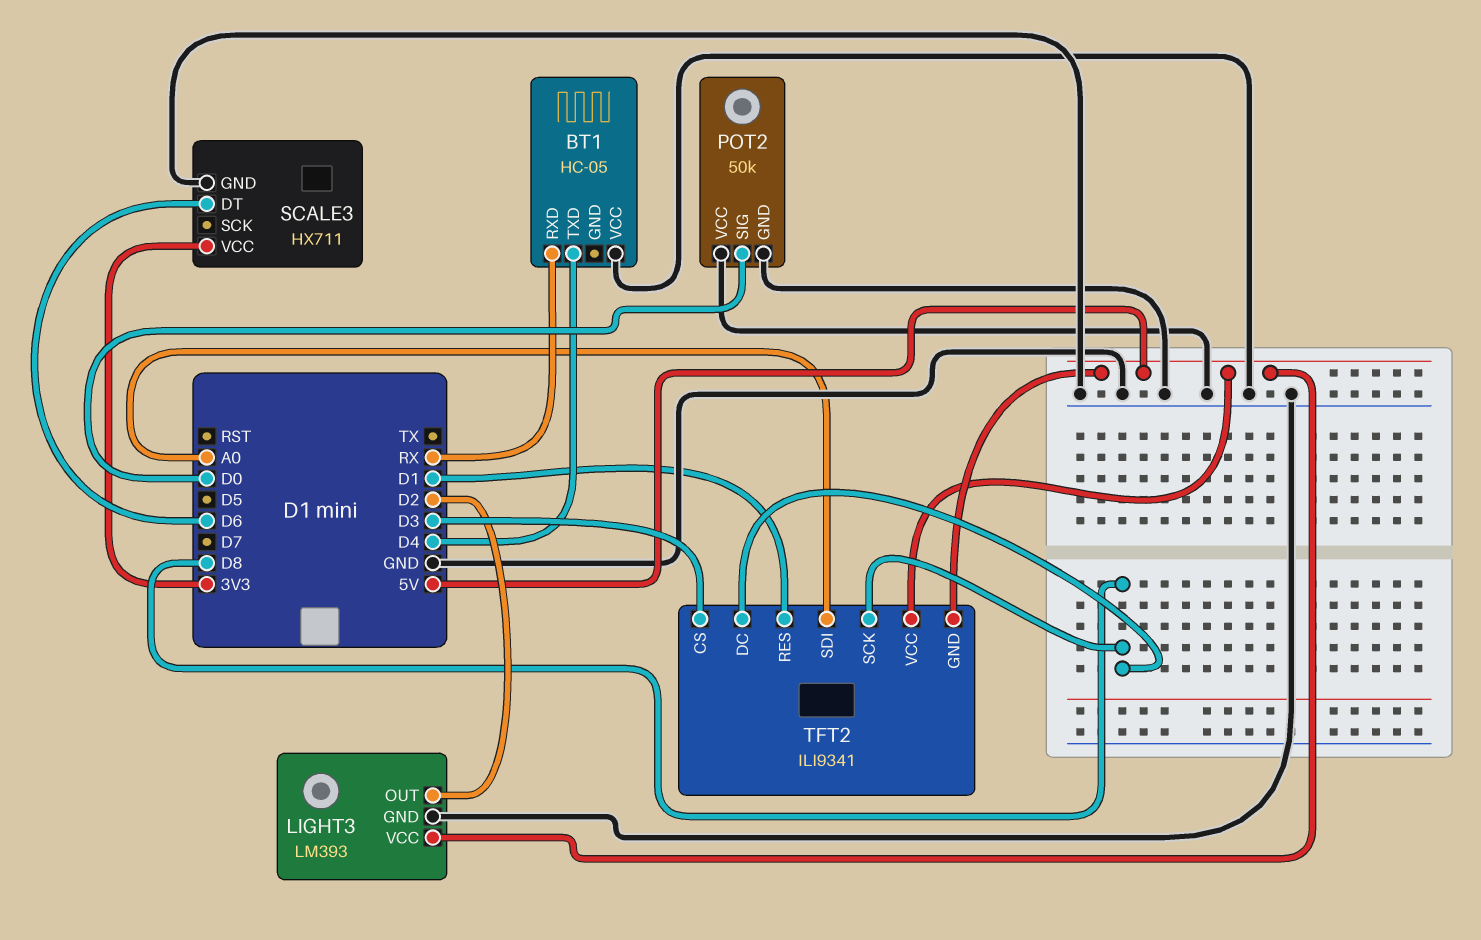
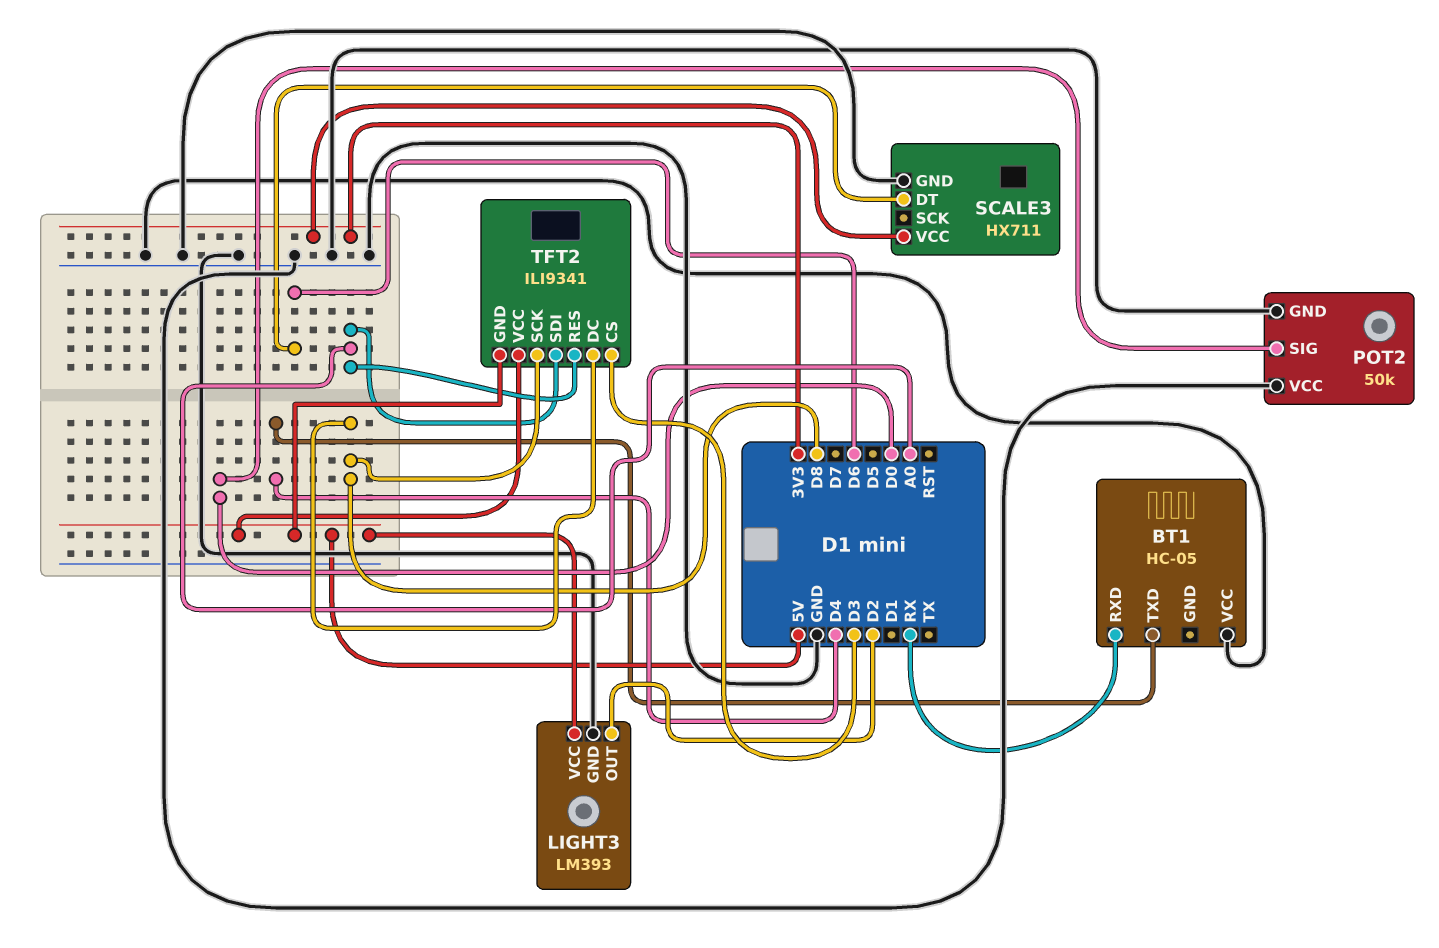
TFT2 pin RES: D1 -> A0

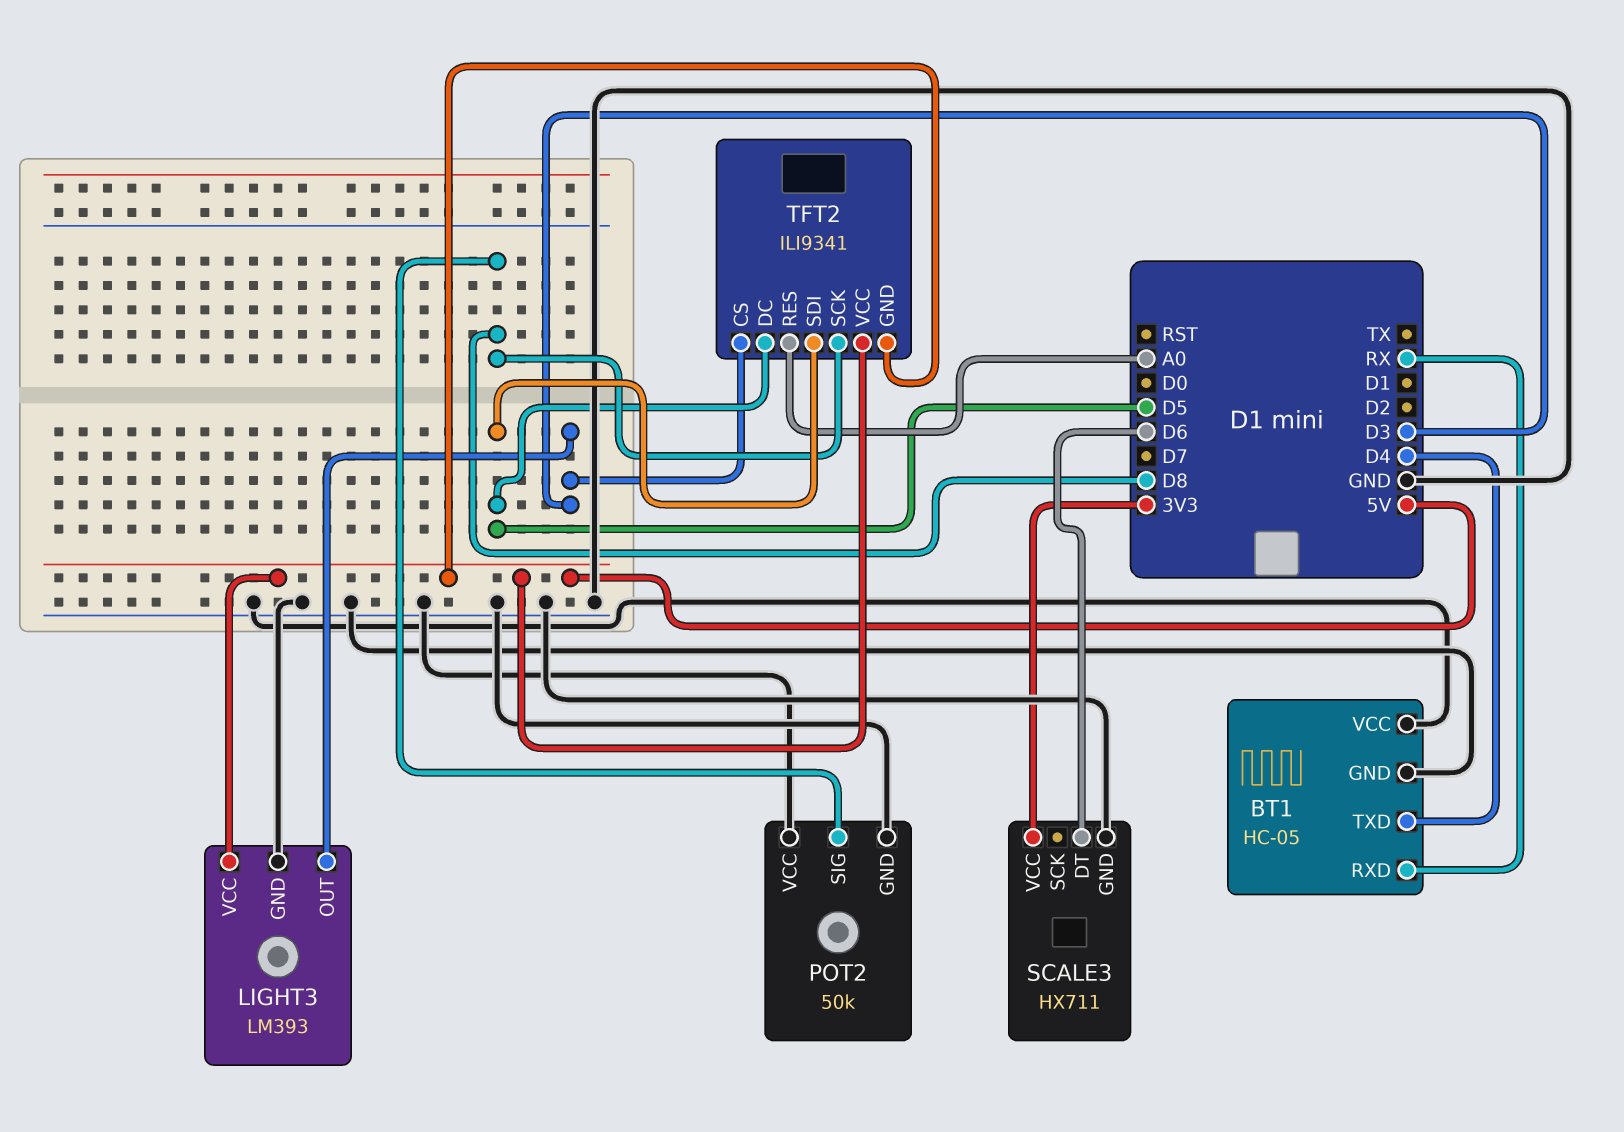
BT1 pin GND: none -> GND
LIGHT3 pin OUT: D2 -> D3
POT2 pin SIG: D0 -> D8
TFT2 pin DC: D8 -> D5
TFT2 pin SDI: A0 -> D5

